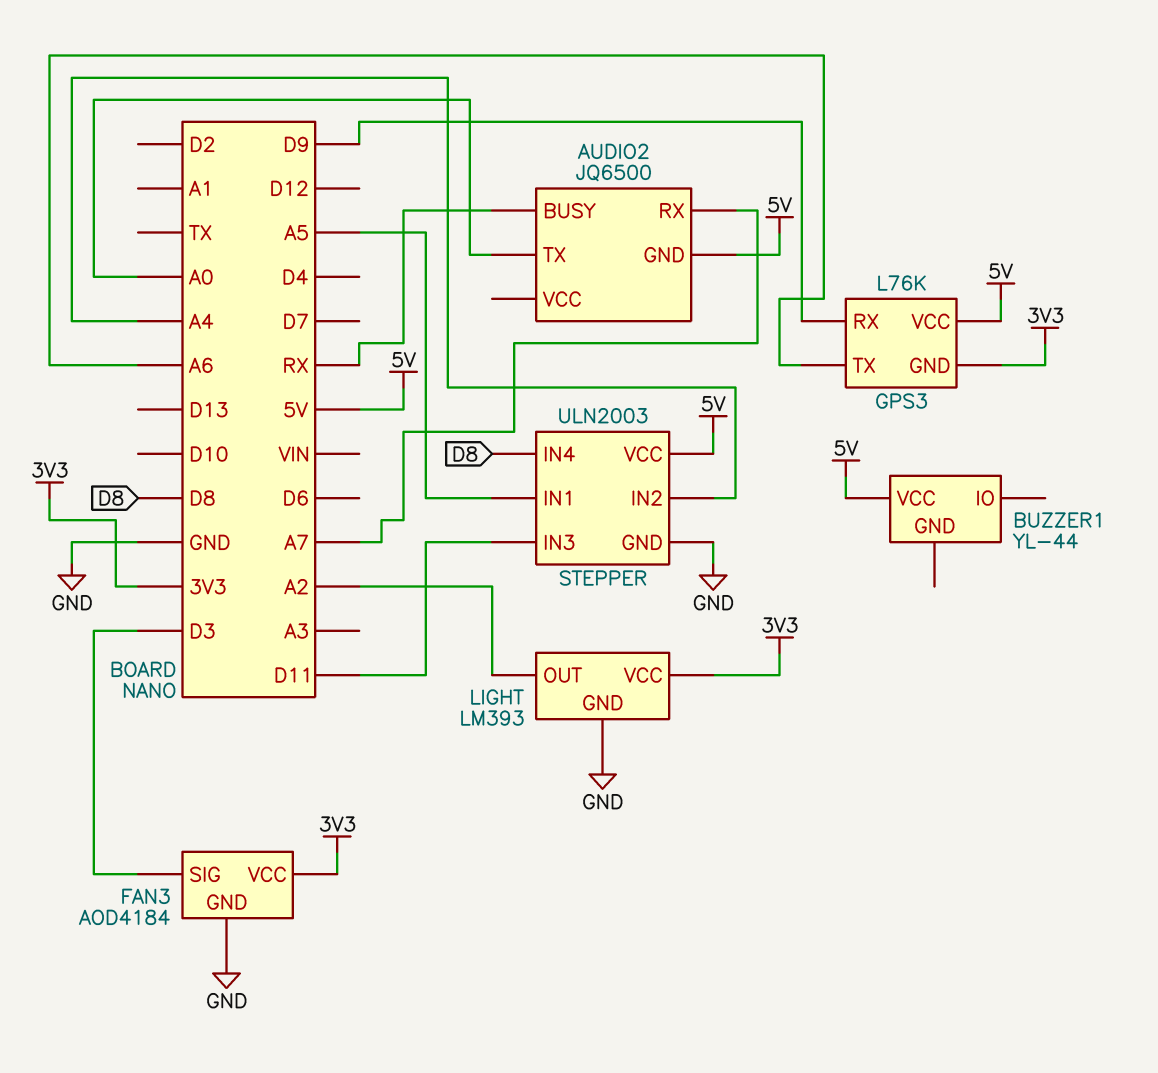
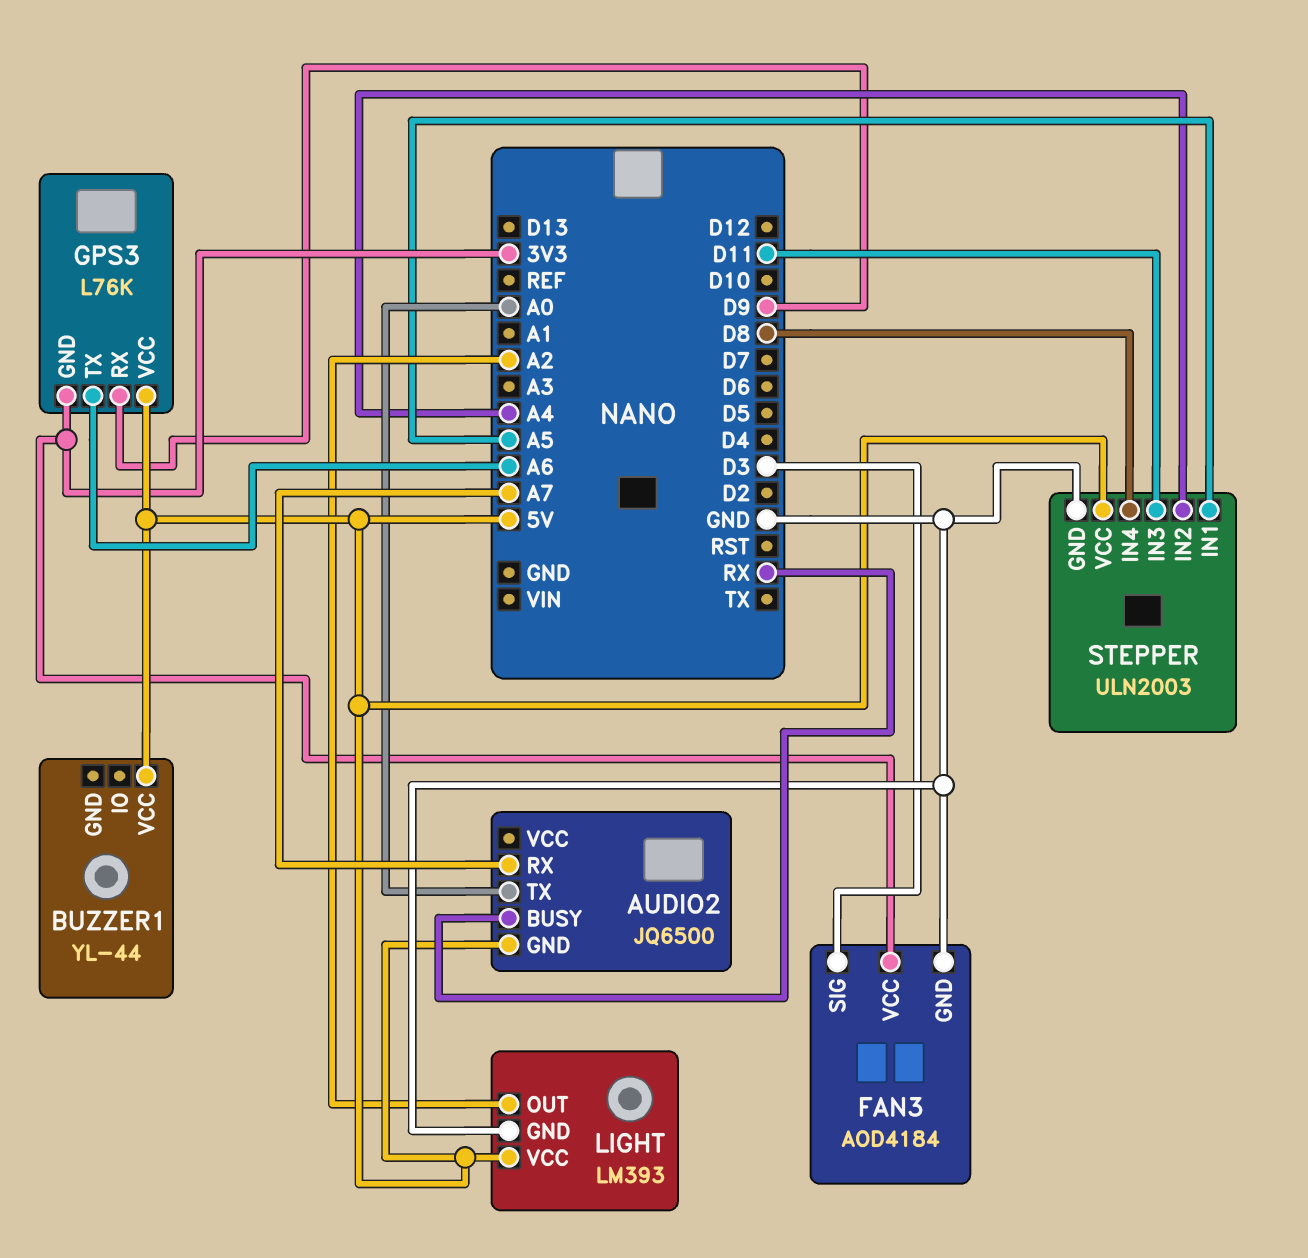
LIGHT pin VCC: 3V3 -> 5V

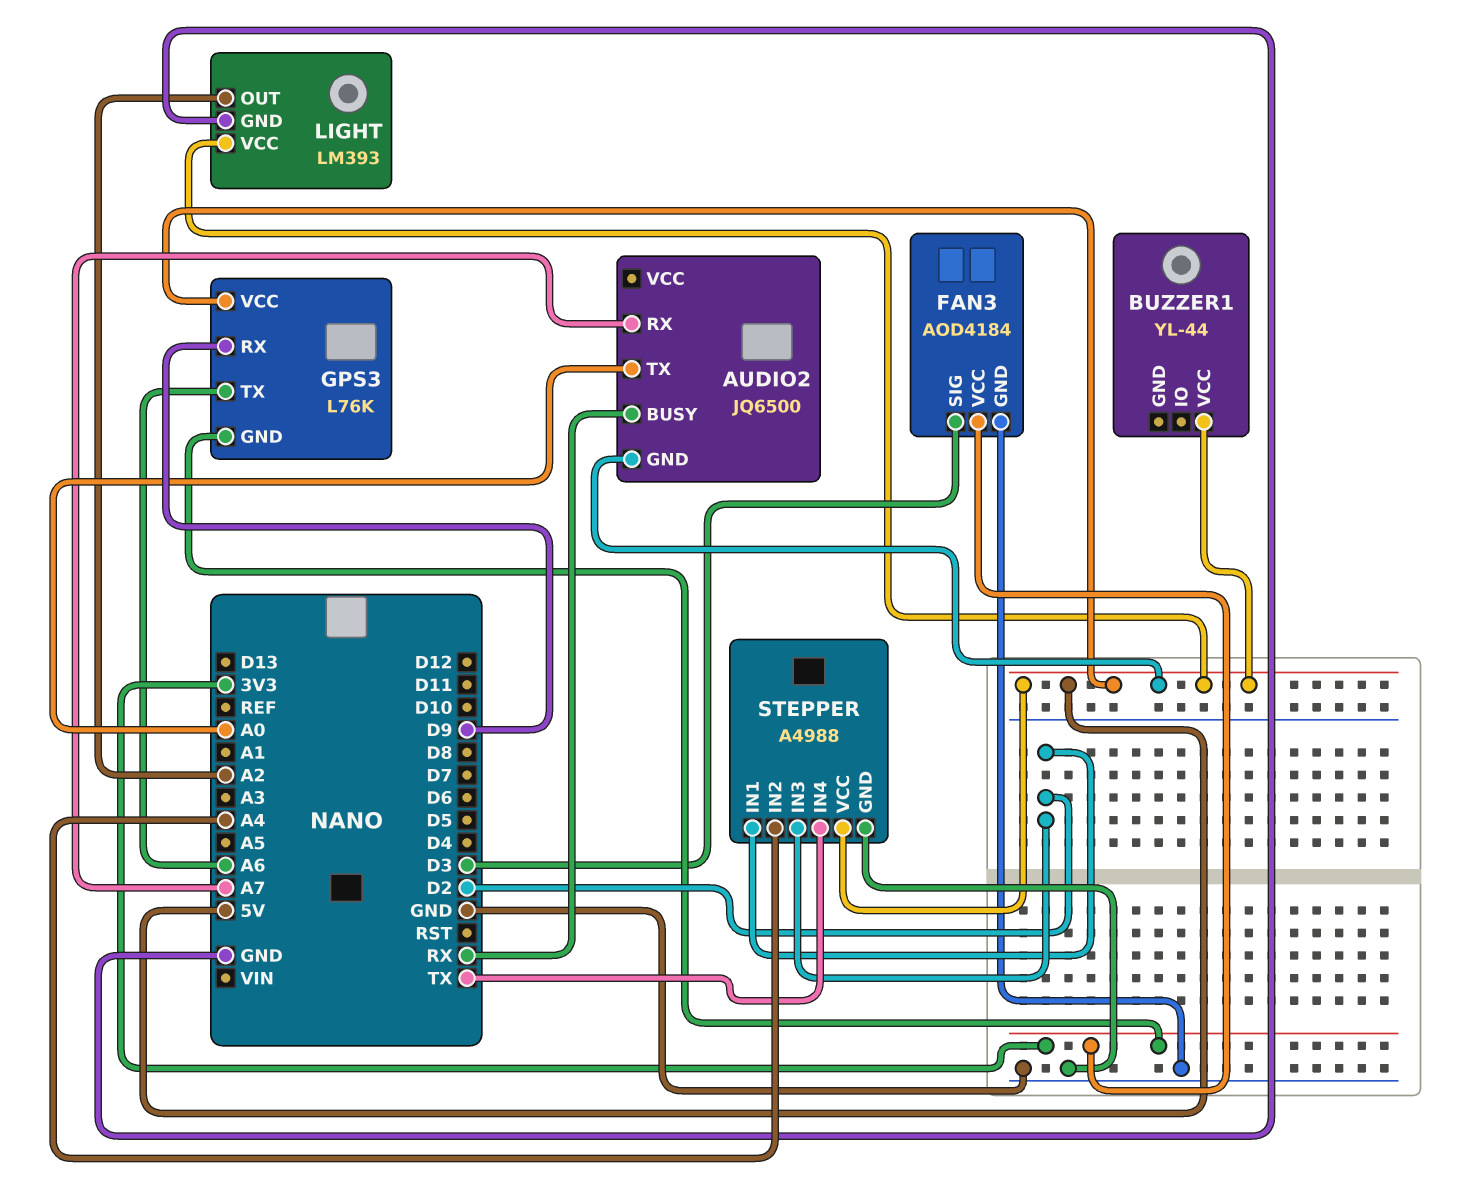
STEPPER: ULN2003 -> A4988
STEPPER pin IN1: A5 -> D2
STEPPER pin IN3: D11 -> D2
STEPPER pin IN4: D8 -> TX

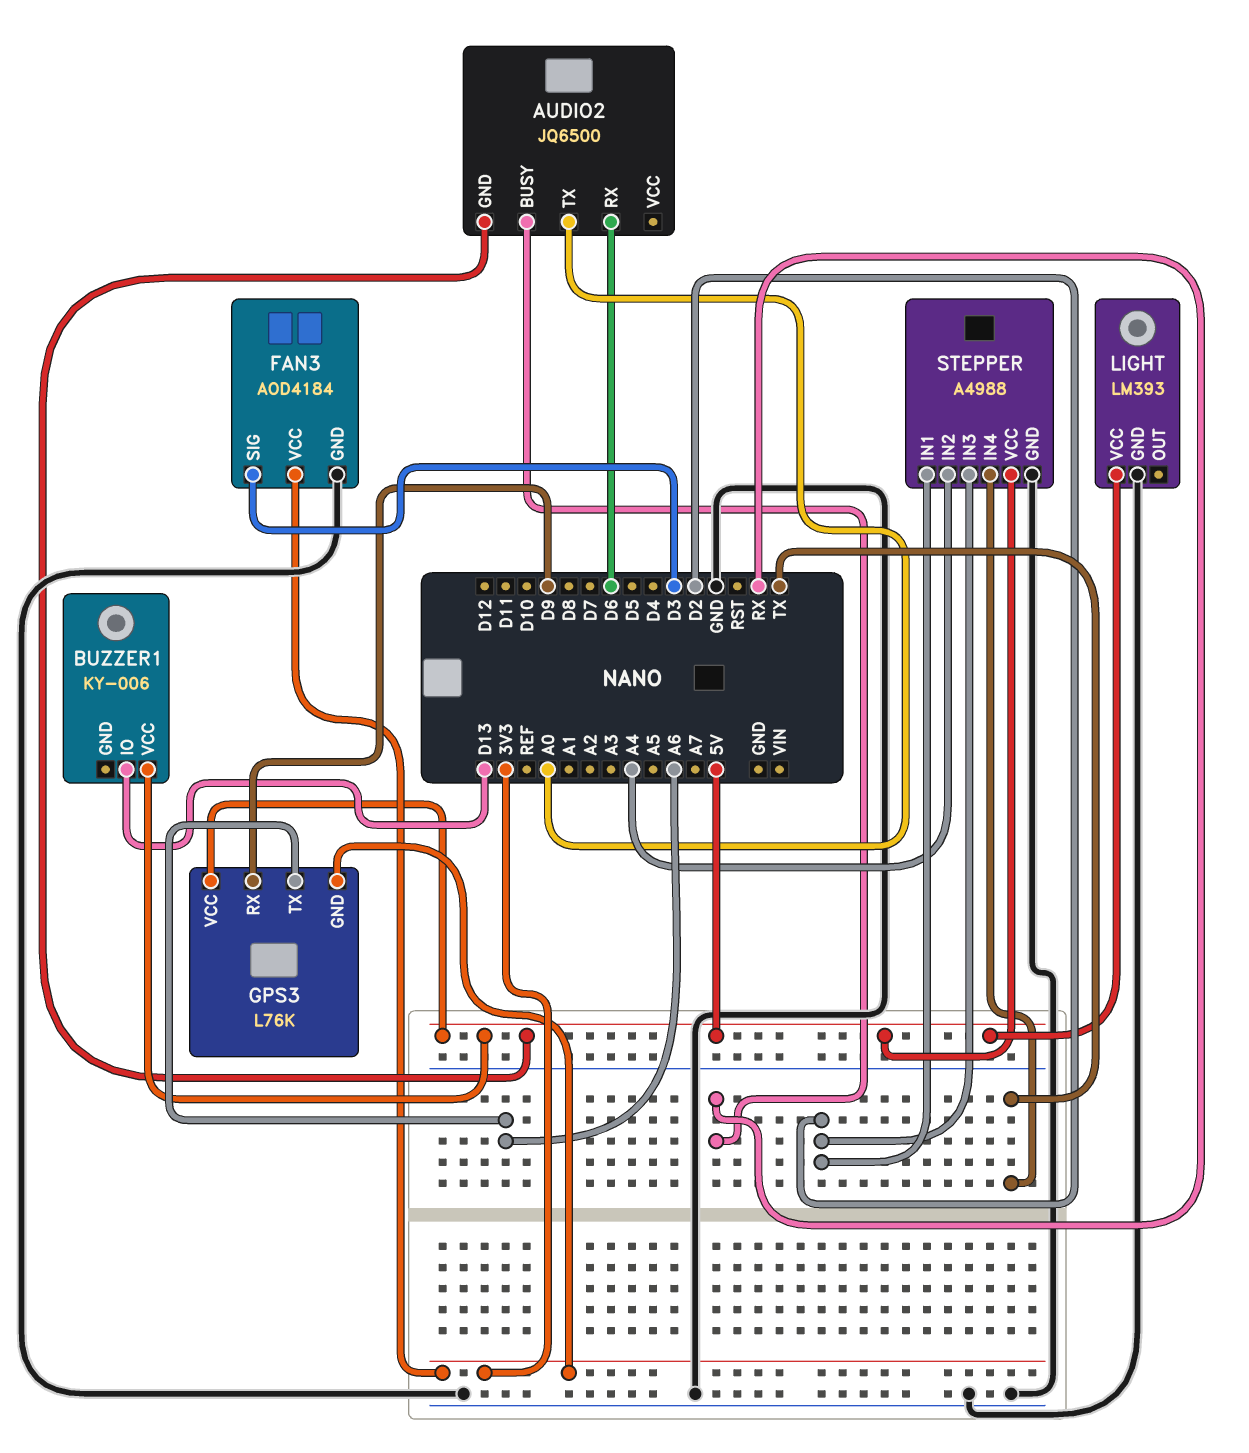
AUDIO2 pin RX: A7 -> D6
BUZZER1: YL-44 -> KY-006
BUZZER1 pin IO: none -> D13
LIGHT pin OUT: A2 -> none

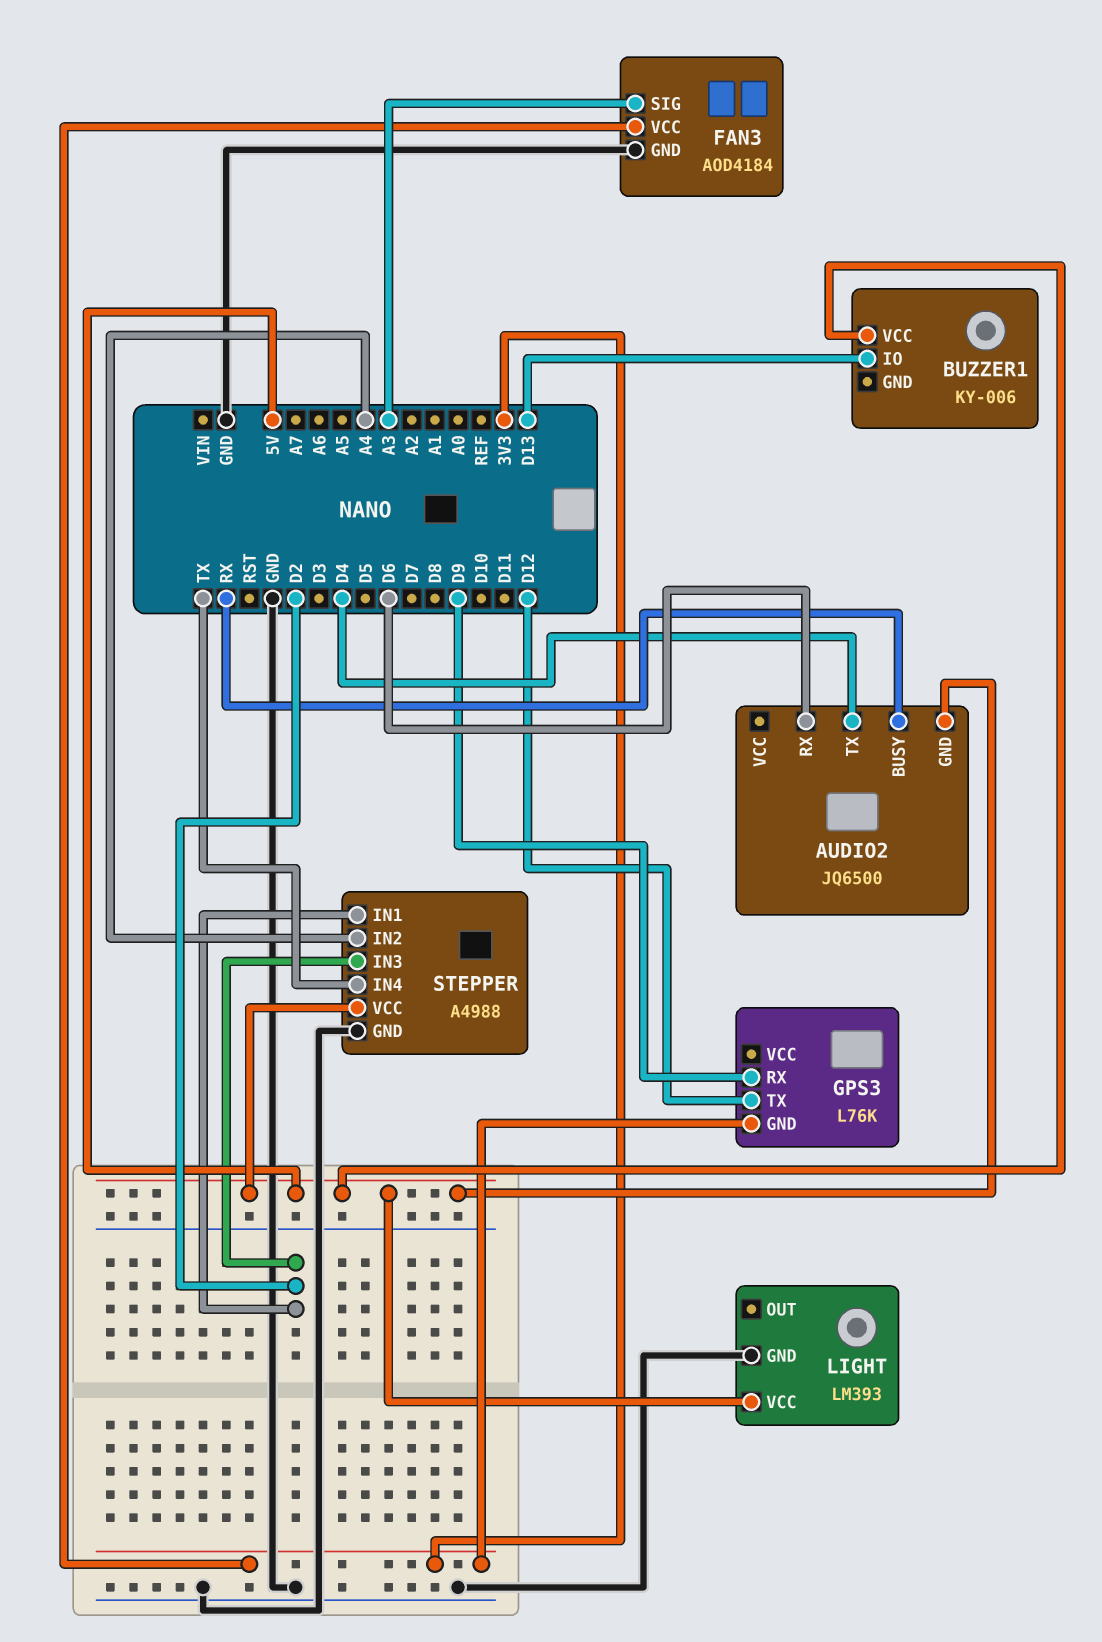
AUDIO2 pin TX: A0 -> D4
FAN3 pin SIG: D3 -> A3
GPS3 pin TX: A6 -> D12
GPS3 pin VCC: 5V -> none

